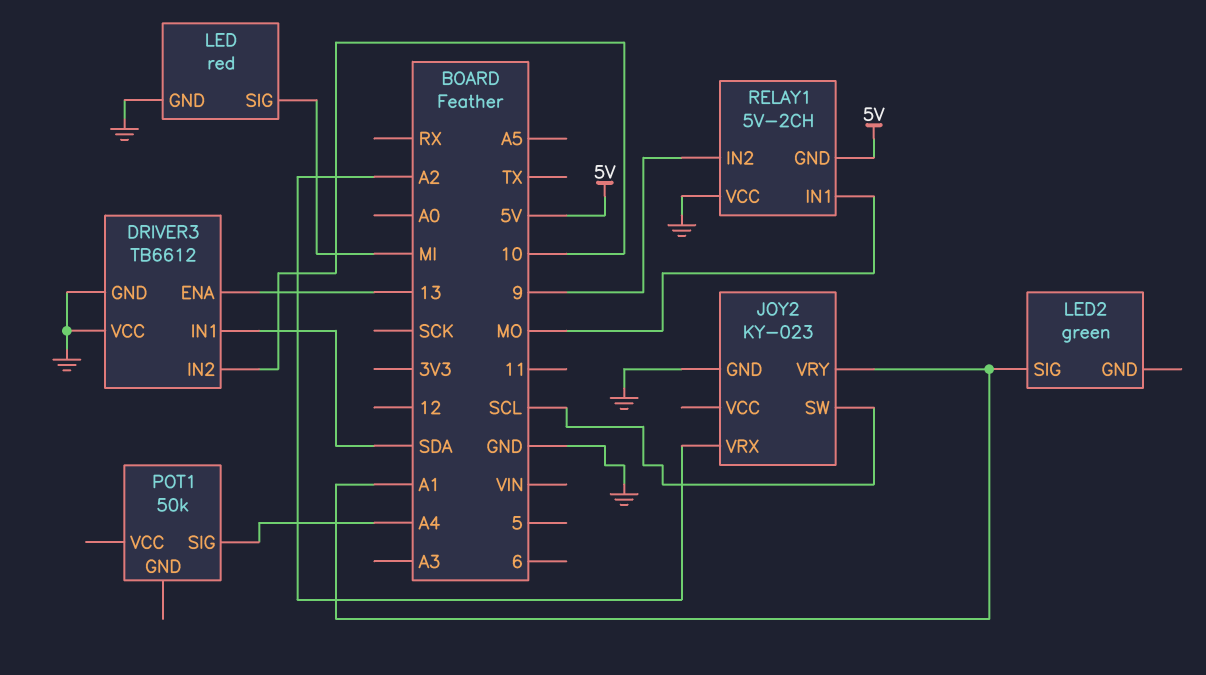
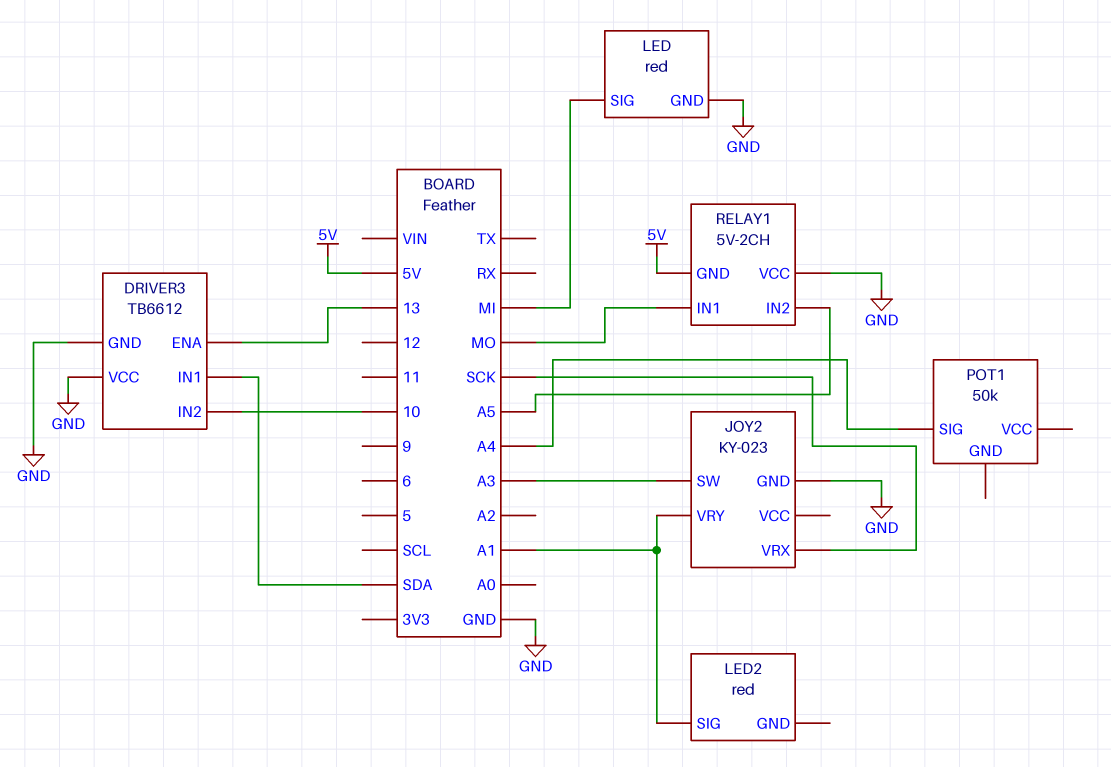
JOY2 pin SW: SCL -> A3
JOY2 pin VRX: A2 -> SCK
LED2: green -> red
RELAY1 pin IN2: 9 -> A5

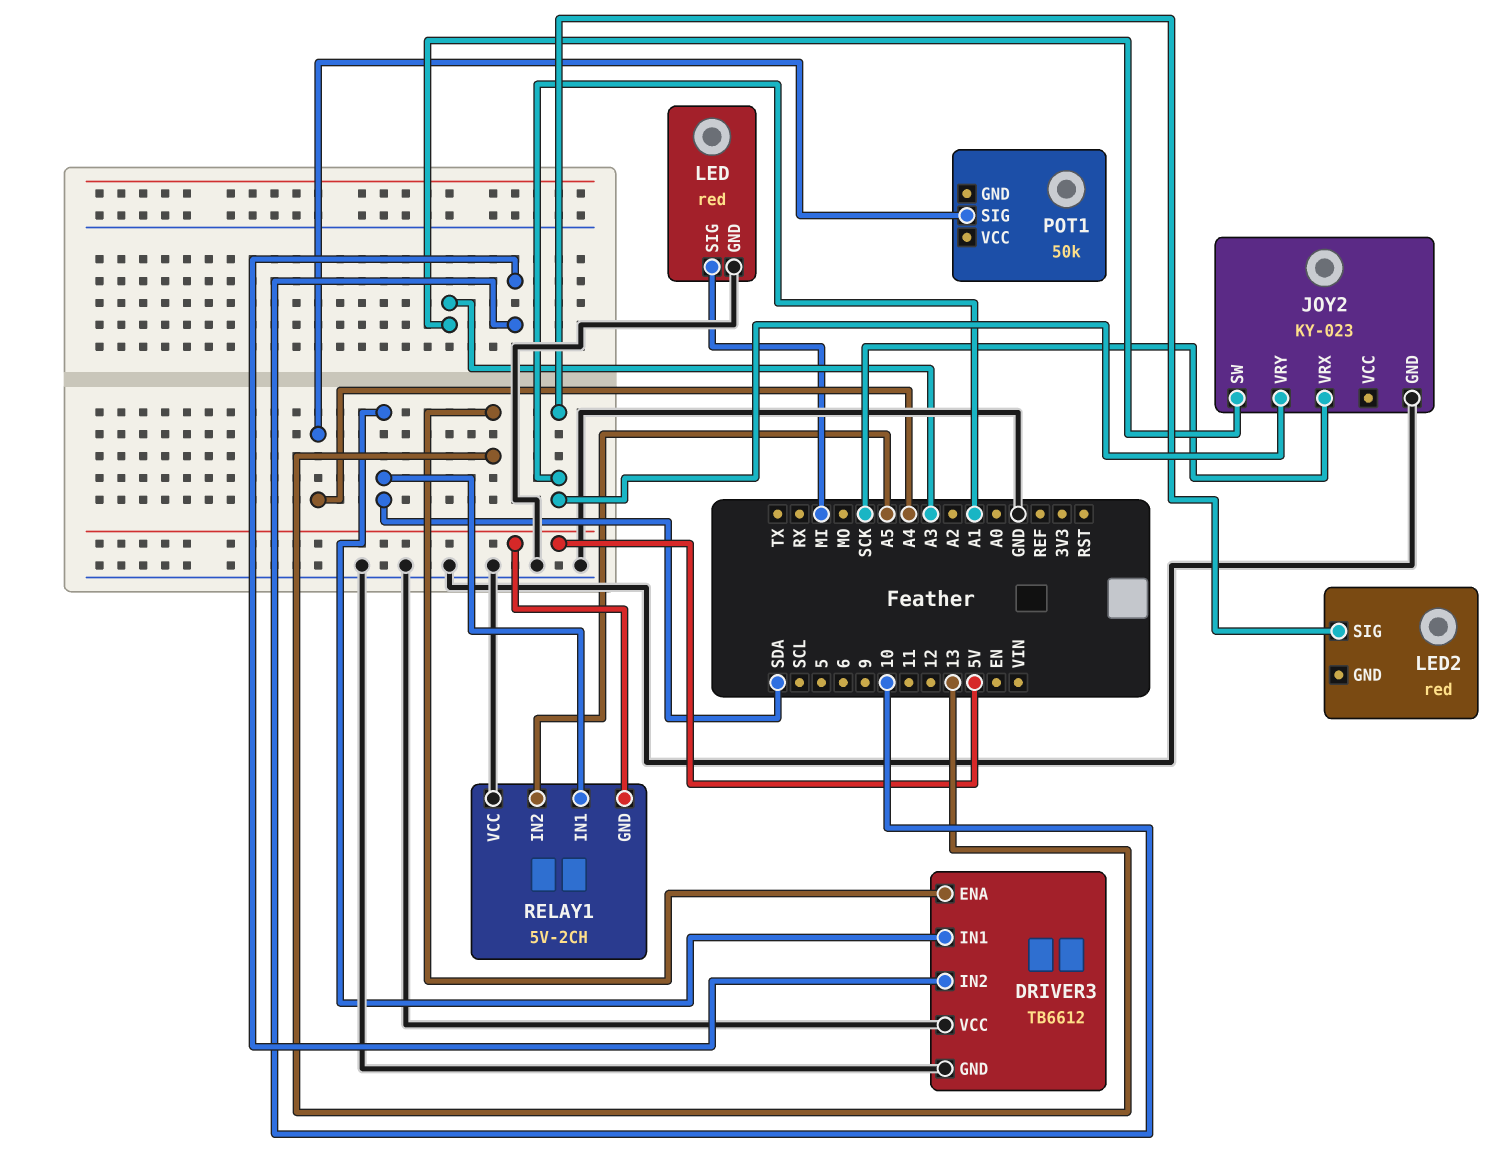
RELAY1 pin IN1: MO -> SDA

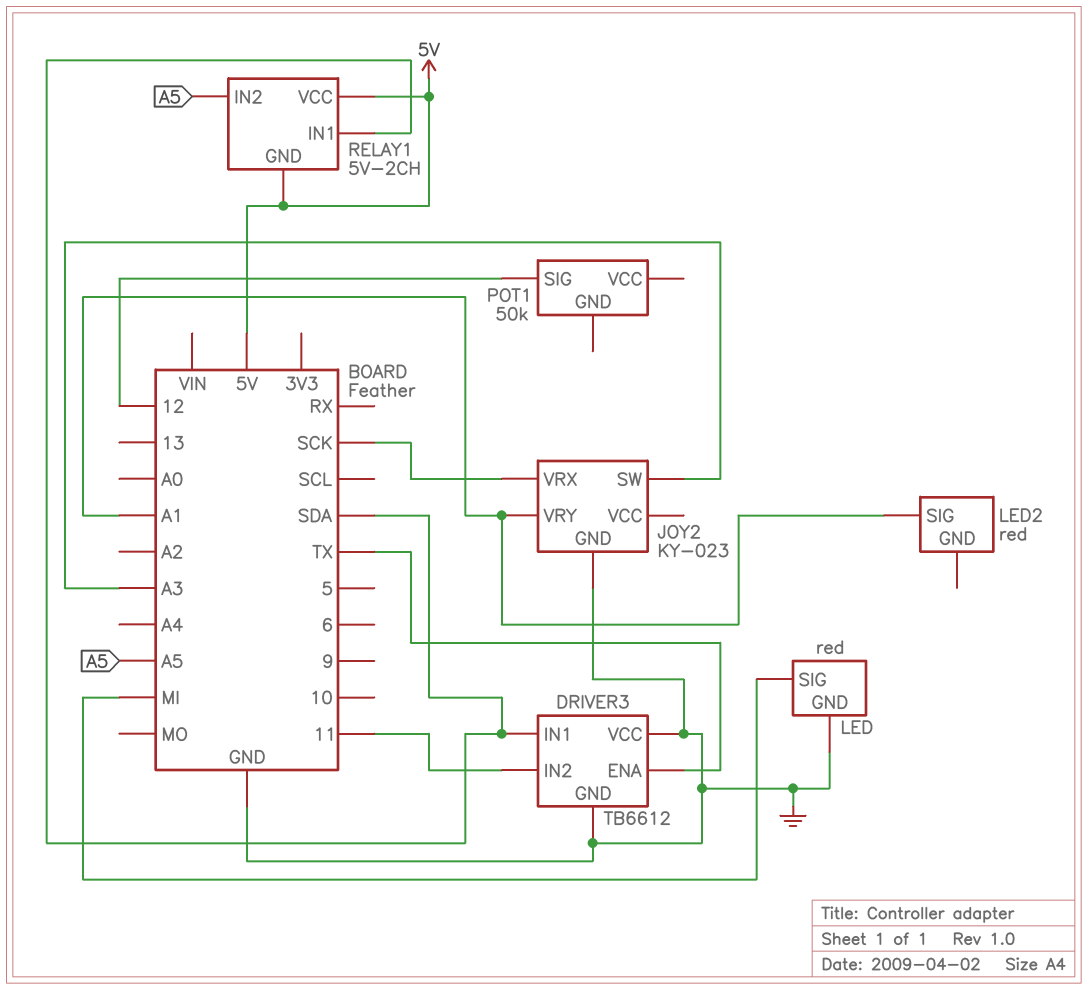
DRIVER3 pin ENA: 13 -> TX
DRIVER3 pin IN2: 10 -> 11
POT1 pin SIG: A4 -> 12
RELAY1 pin VCC: GND -> 5V

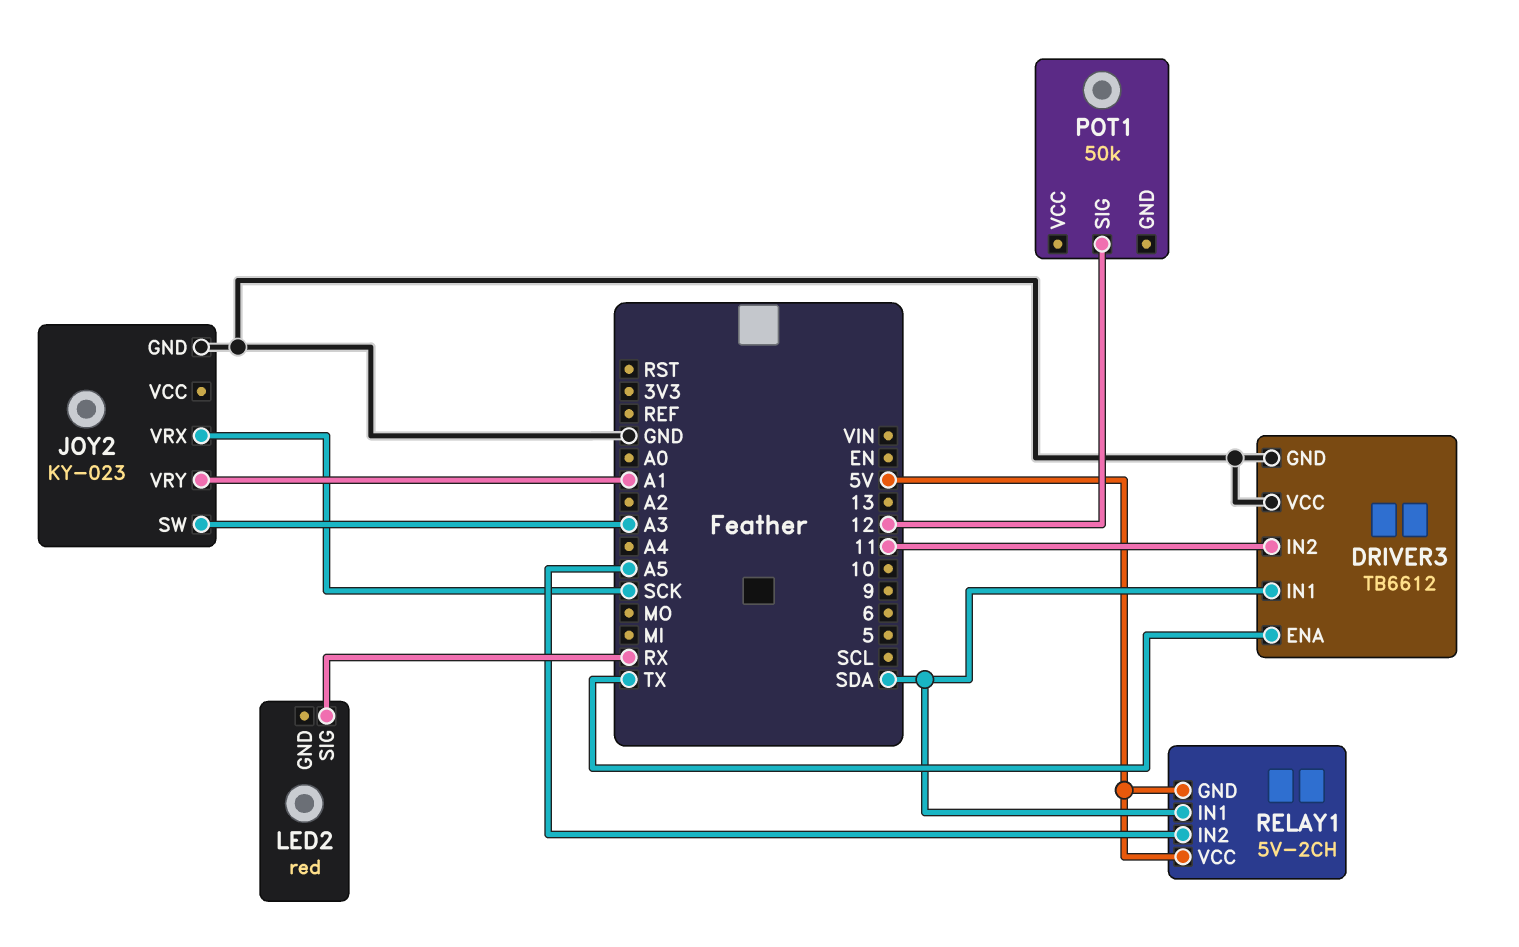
LED: red -> none
LED pin GND: GND -> none
LED pin SIG: MI -> none
LED2 pin SIG: A1 -> RX

